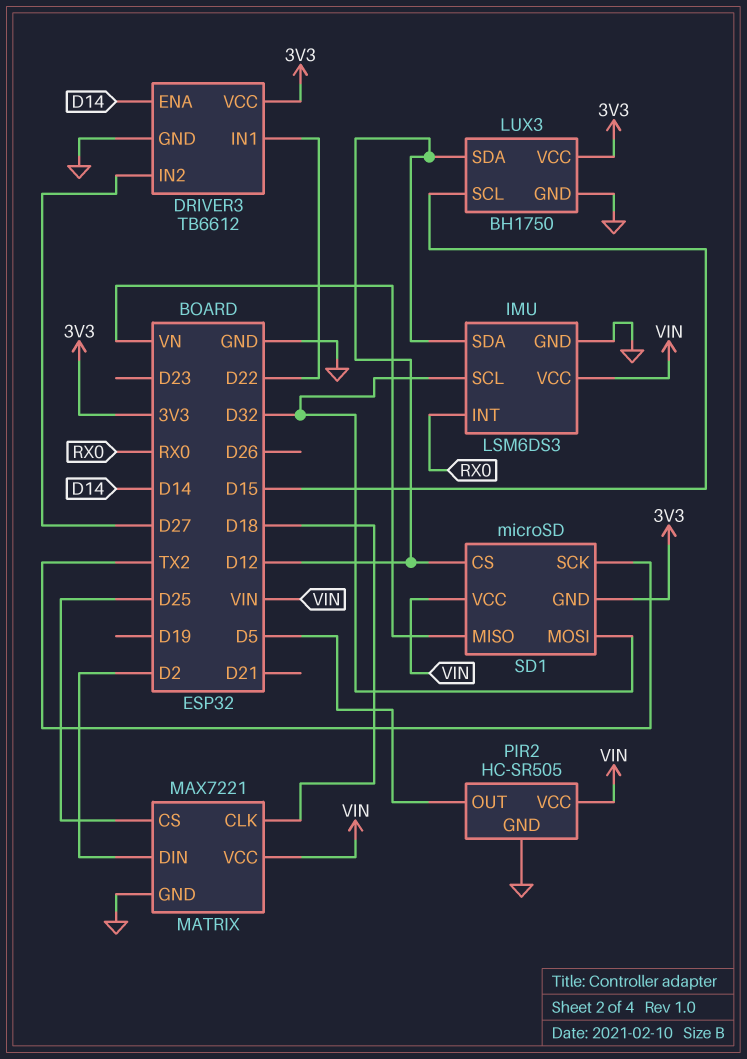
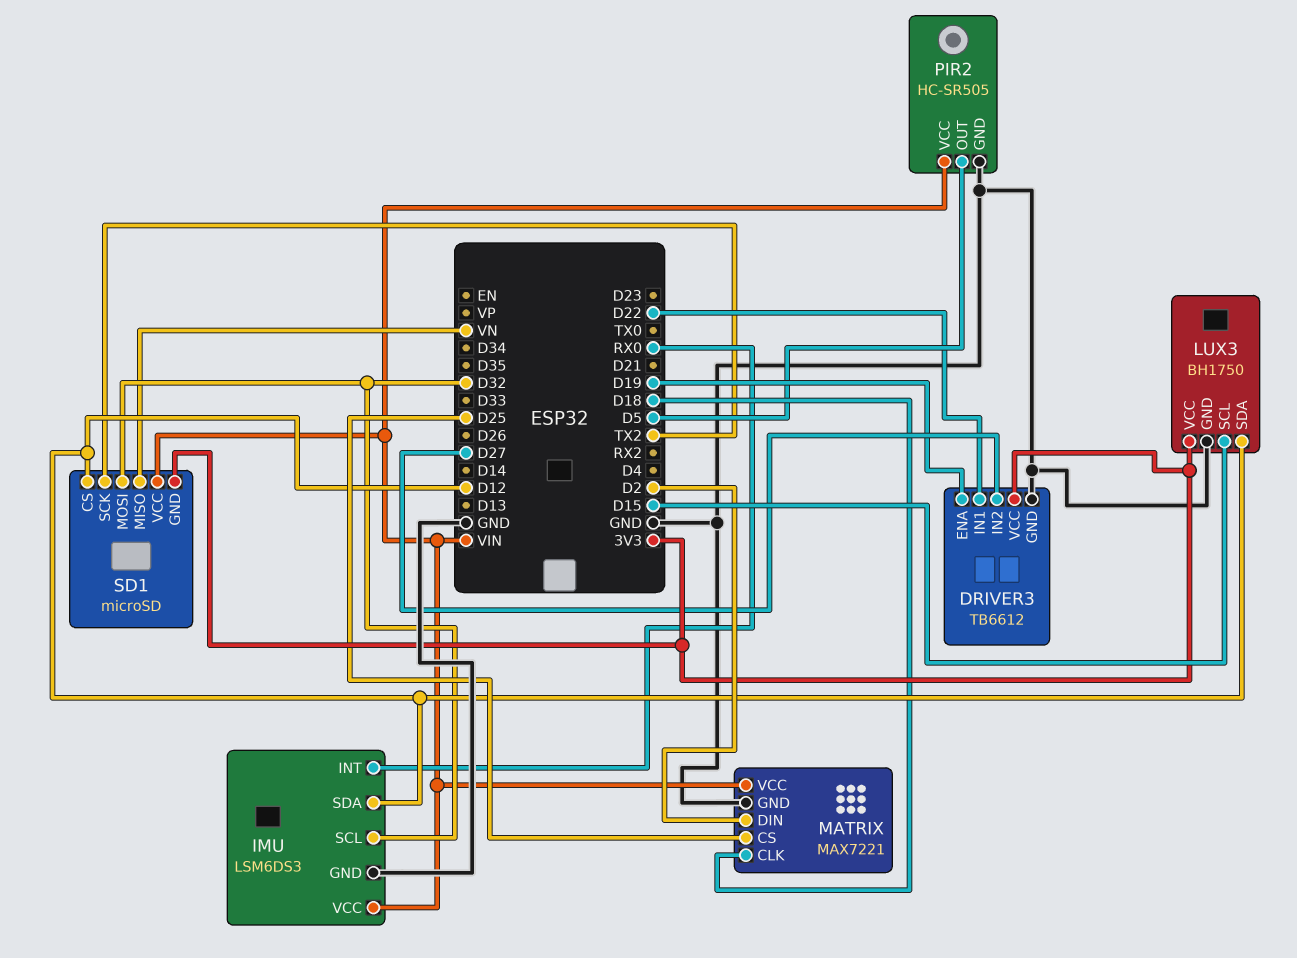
DRIVER3 pin ENA: D14 -> D19

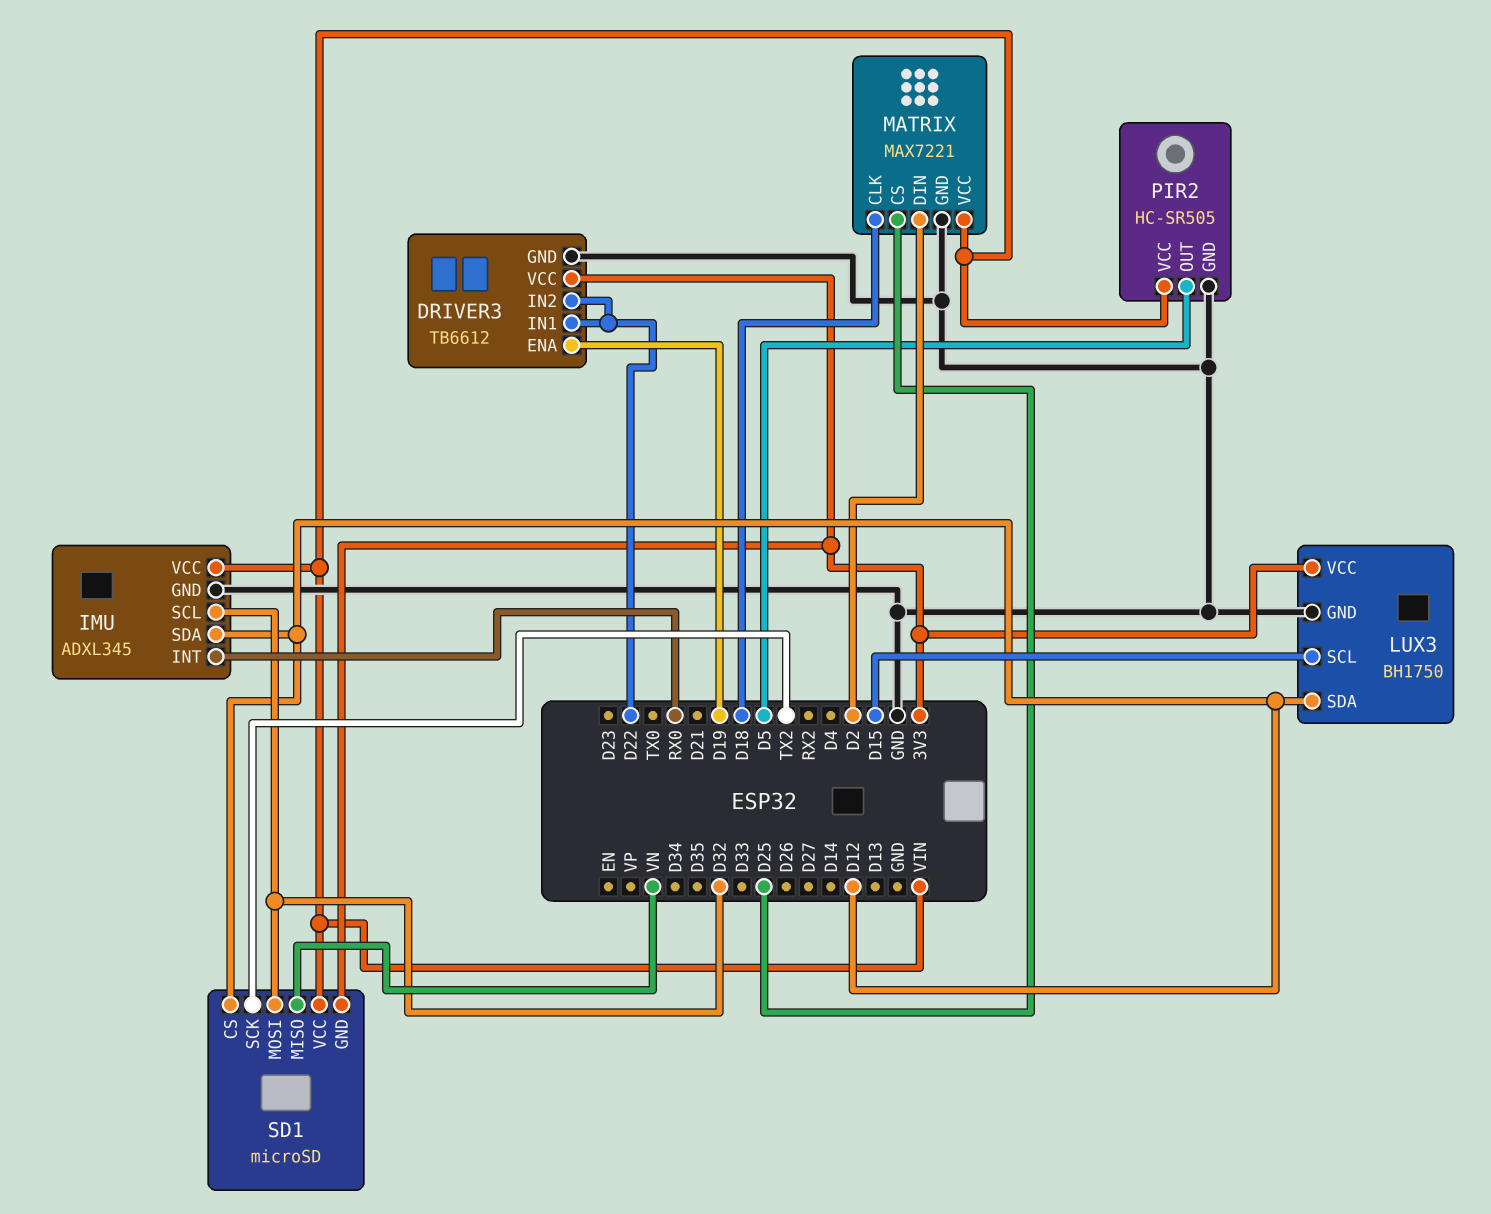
DRIVER3 pin IN2: D27 -> D22
IMU: LSM6DS3 -> ADXL345

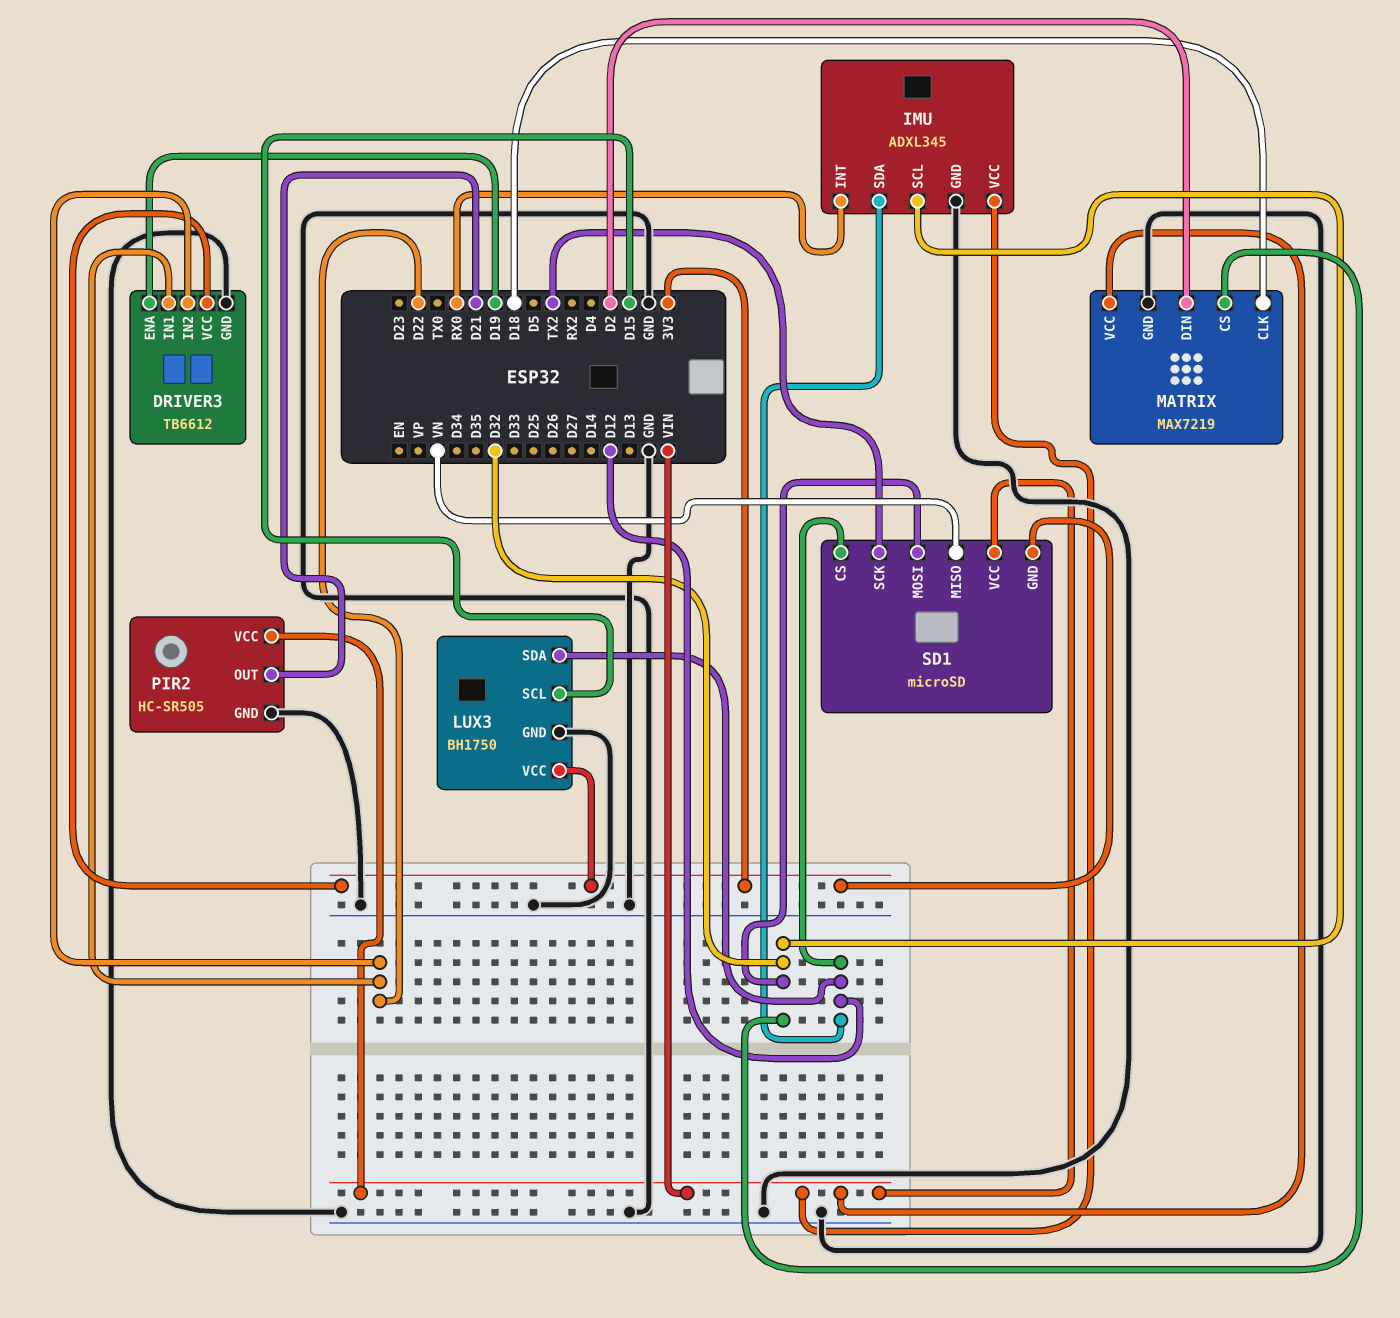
MATRIX: MAX7221 -> MAX7219
MATRIX pin CS: D25 -> D32
PIR2 pin OUT: D5 -> D21

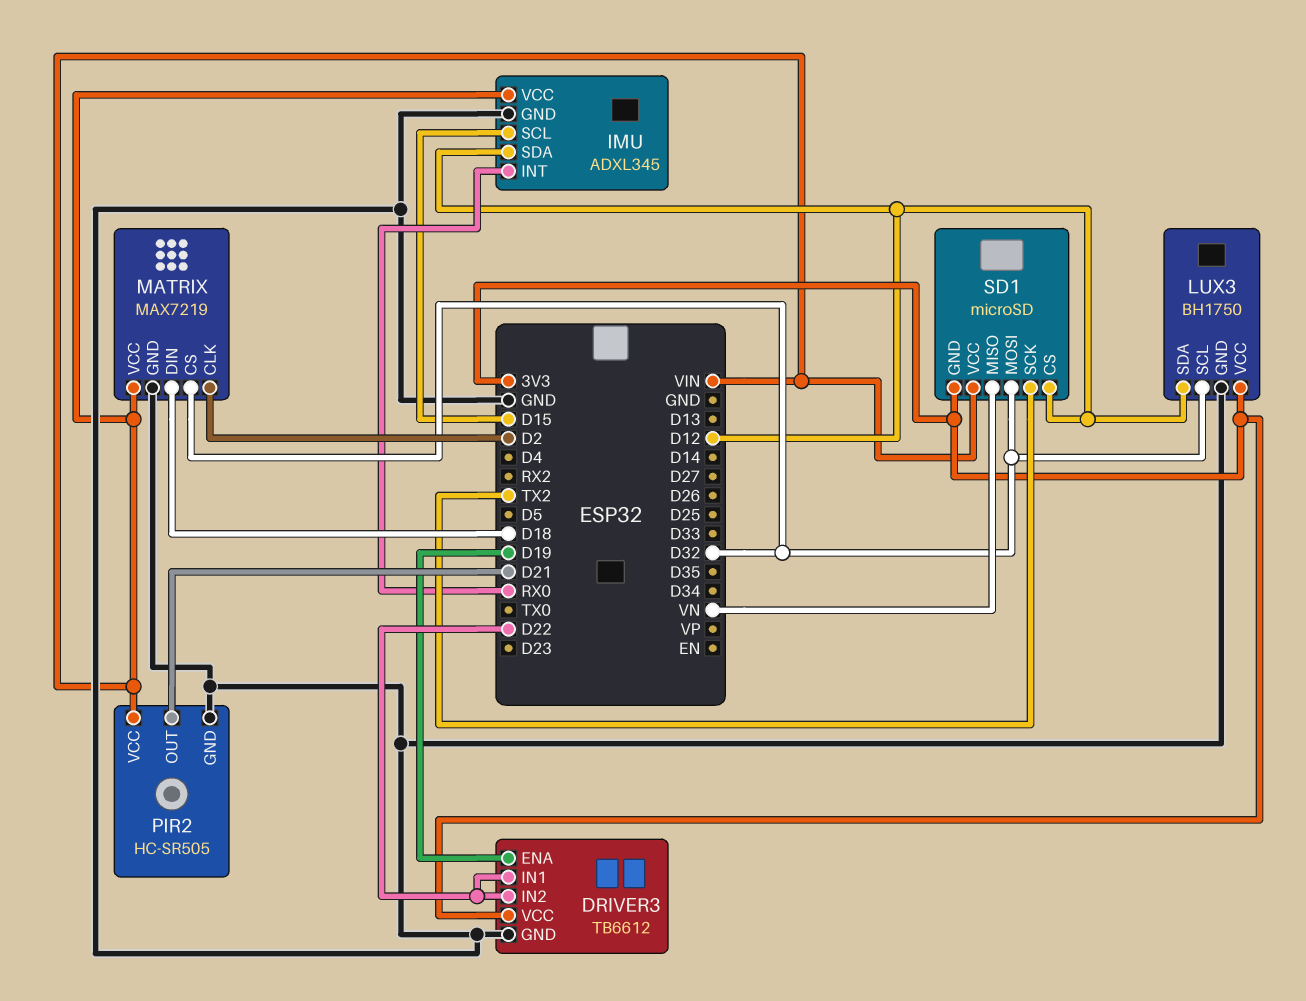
IMU pin SCL: D32 -> D15
LUX3 pin SCL: D15 -> D32
MATRIX pin CLK: D18 -> D2
MATRIX pin DIN: D2 -> D18

